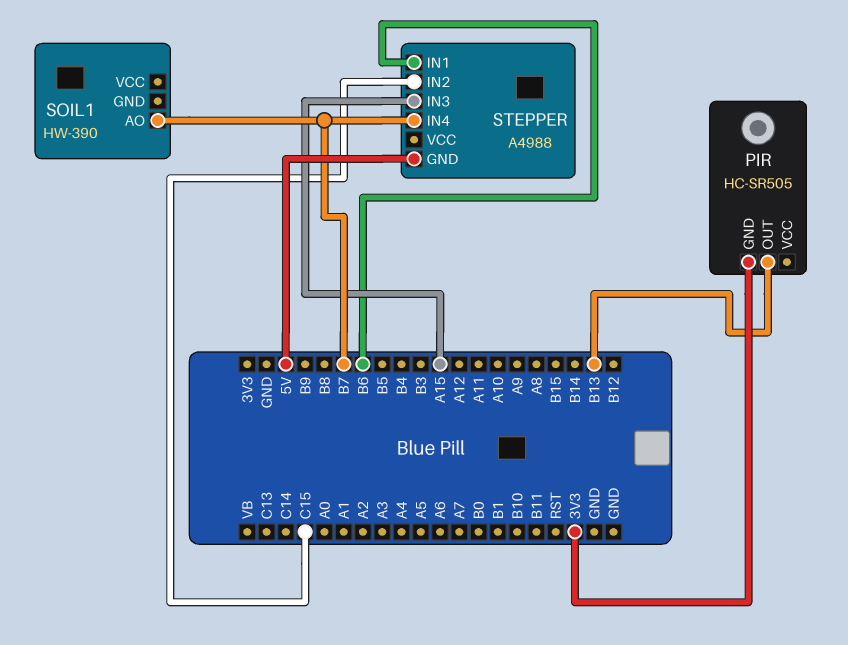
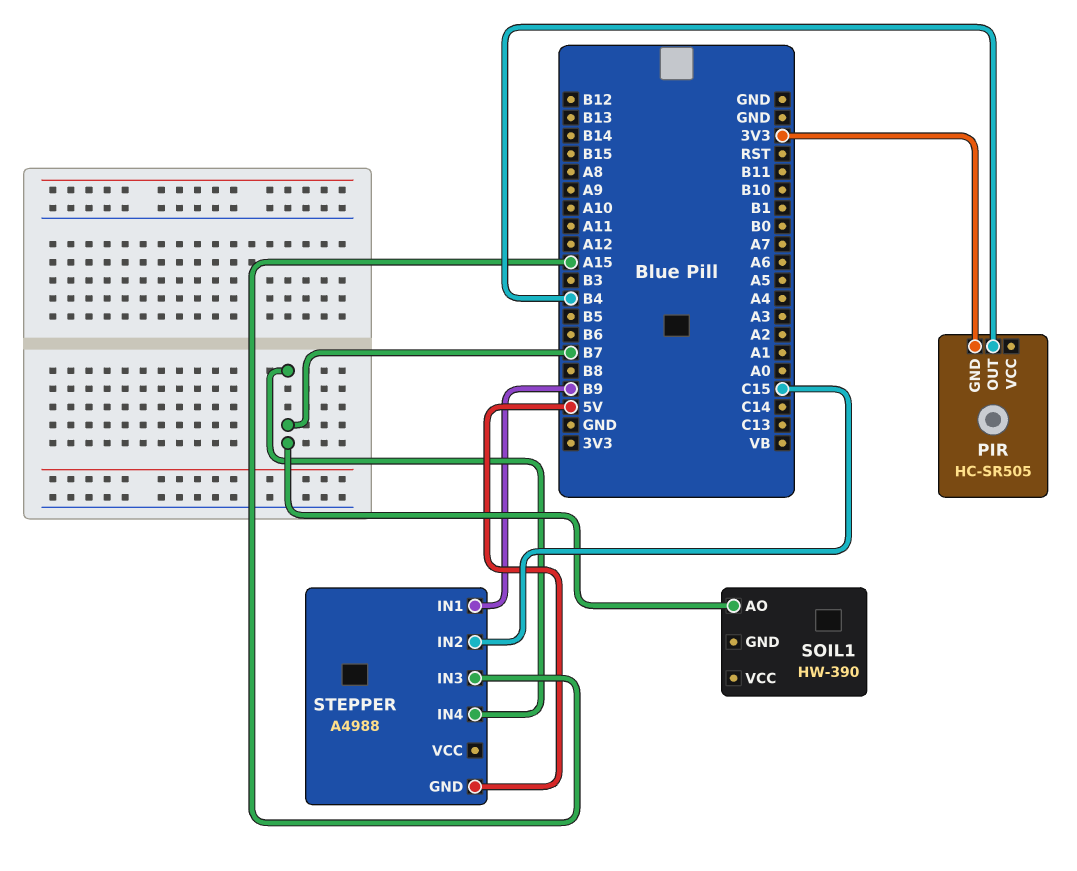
PIR pin OUT: B13 -> B4
STEPPER pin IN1: B6 -> B9

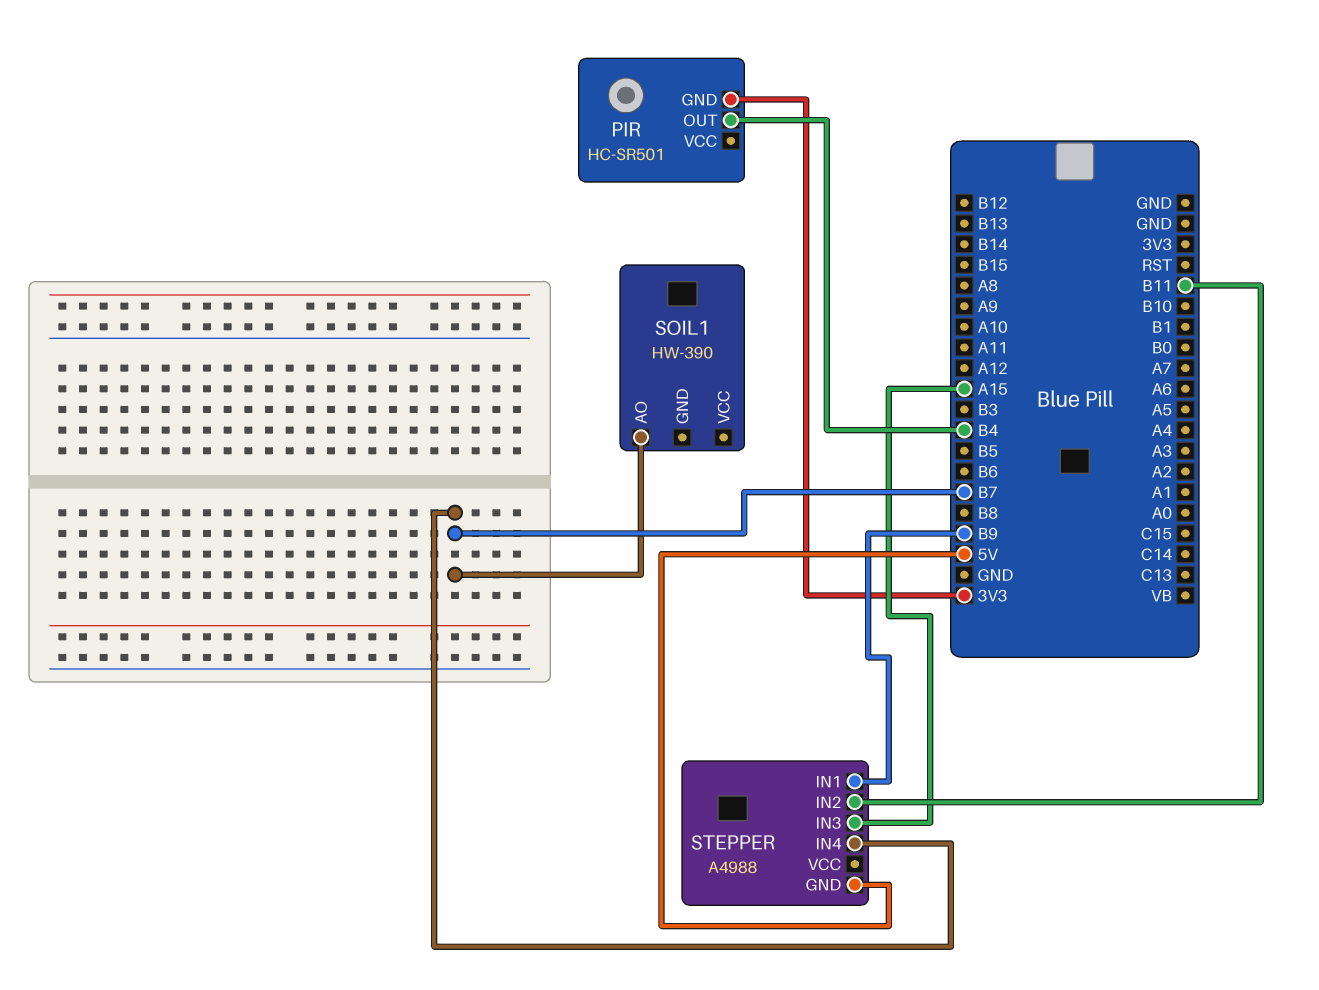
PIR: HC-SR505 -> HC-SR501
STEPPER pin IN2: C15 -> B11

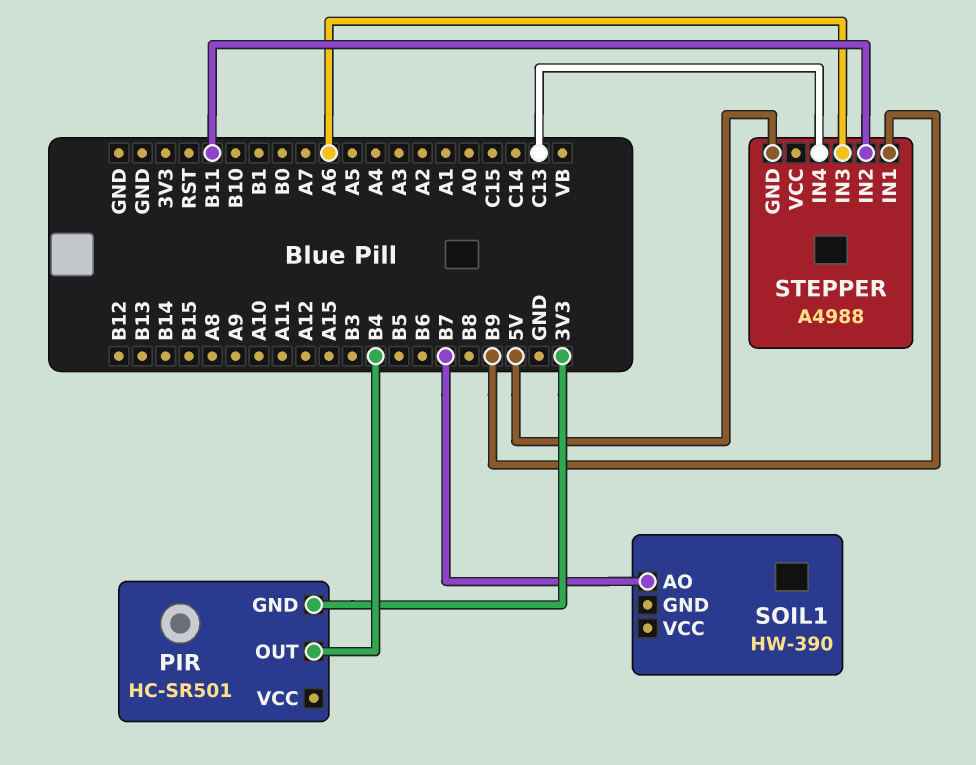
STEPPER pin IN3: A15 -> A6
STEPPER pin IN4: B7 -> C13

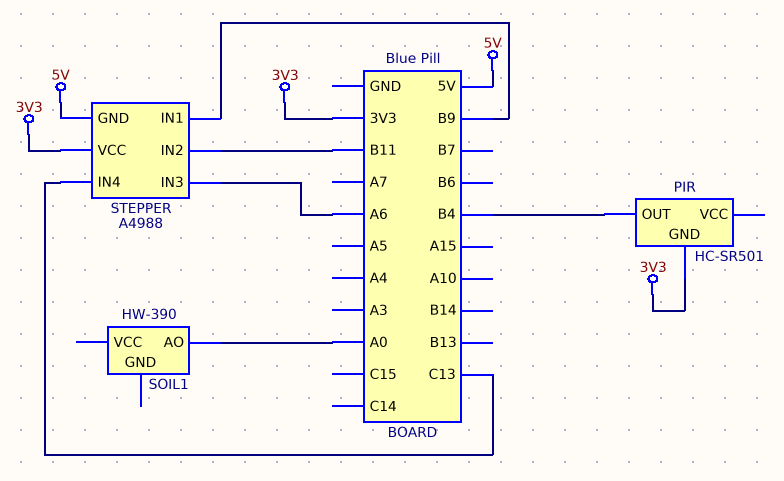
SOIL1 pin AO: B7 -> A0
STEPPER pin VCC: none -> 3V3

